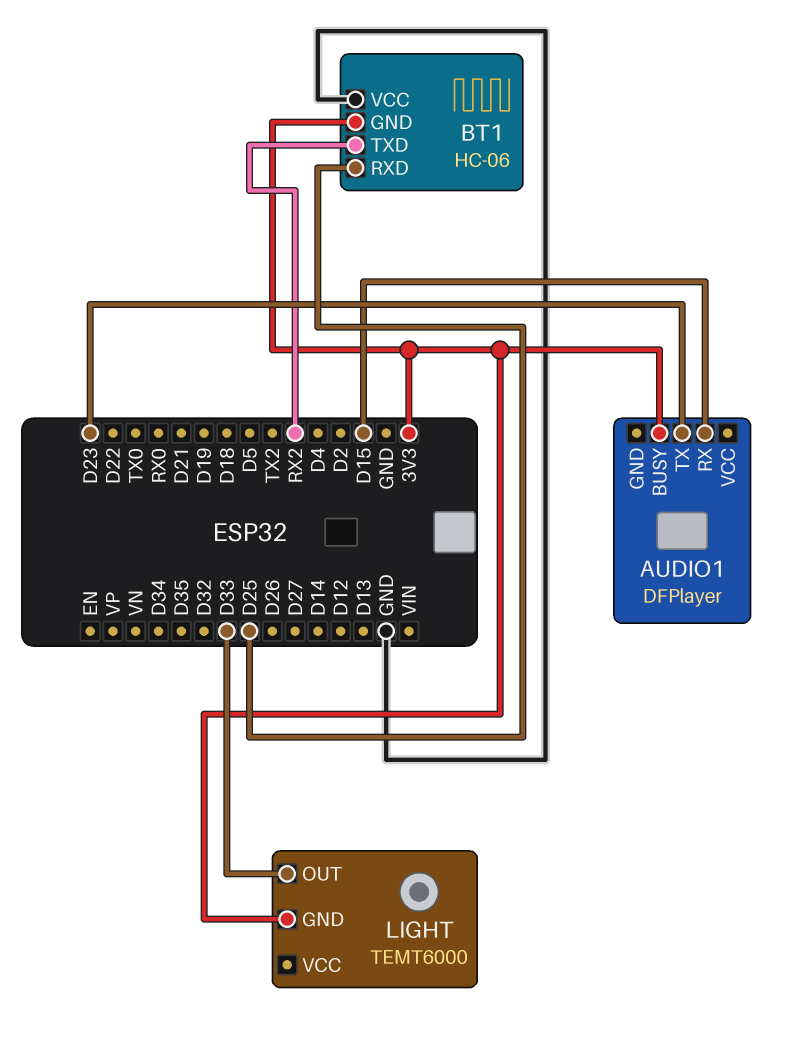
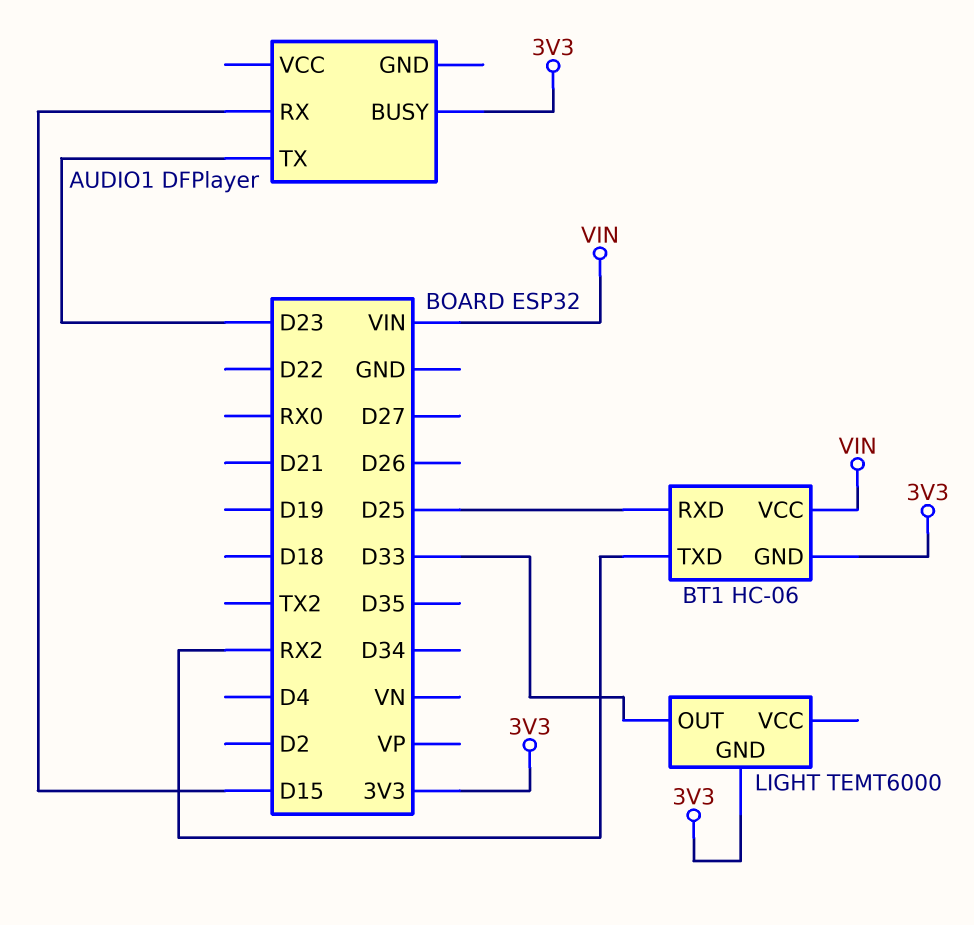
BT1 pin VCC: GND -> VIN

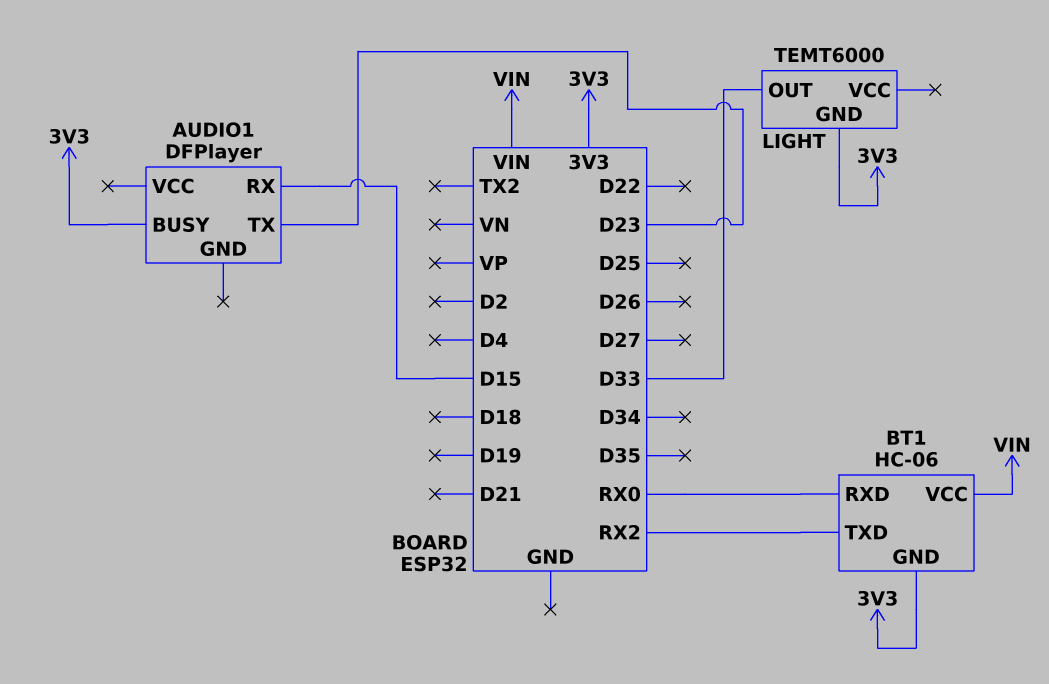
BT1 pin RXD: D25 -> RX0

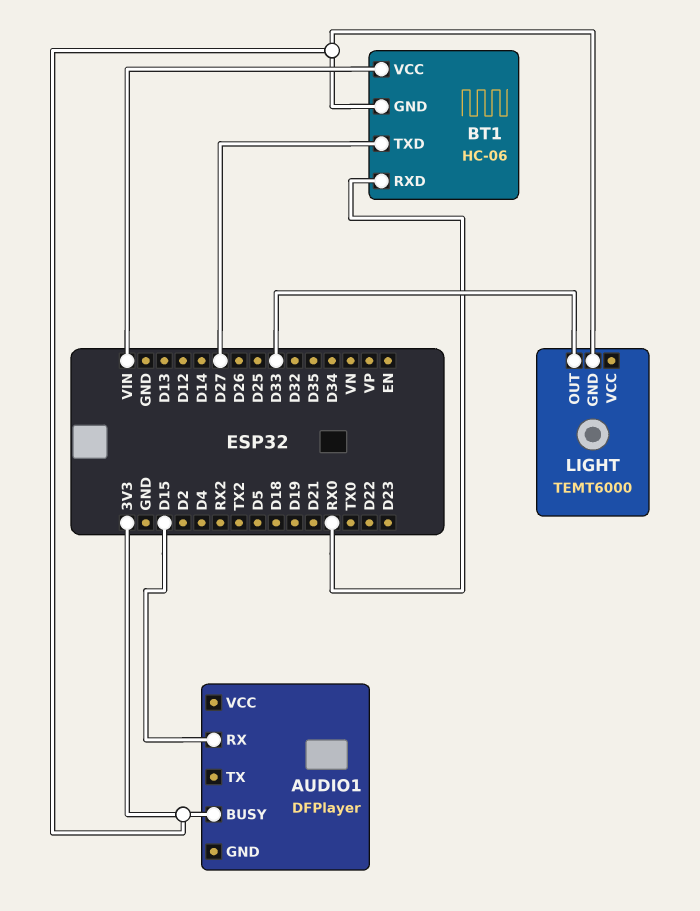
AUDIO1 pin TX: D23 -> none
BT1 pin TXD: RX2 -> D27

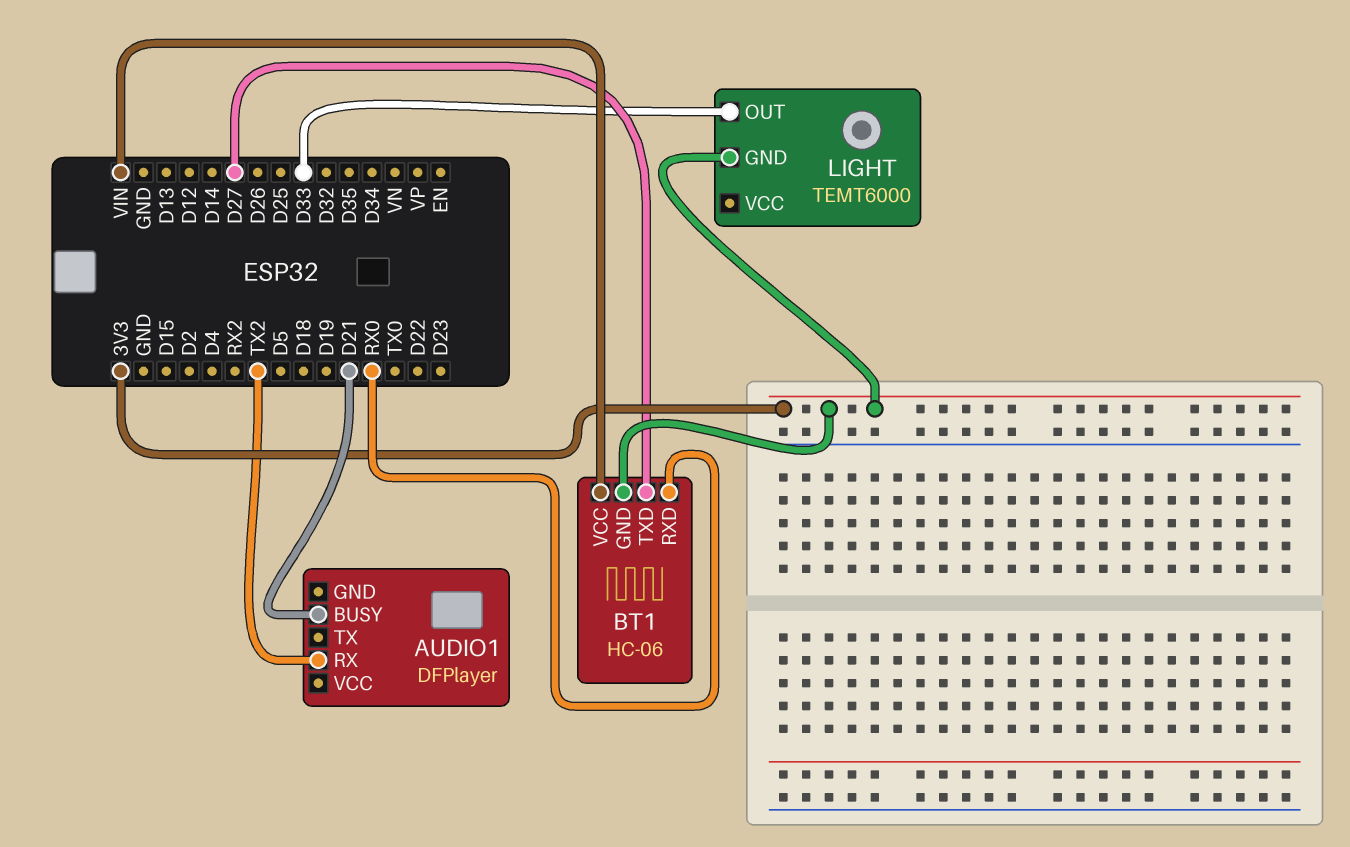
AUDIO1 pin BUSY: 3V3 -> D21
AUDIO1 pin RX: D15 -> TX2

